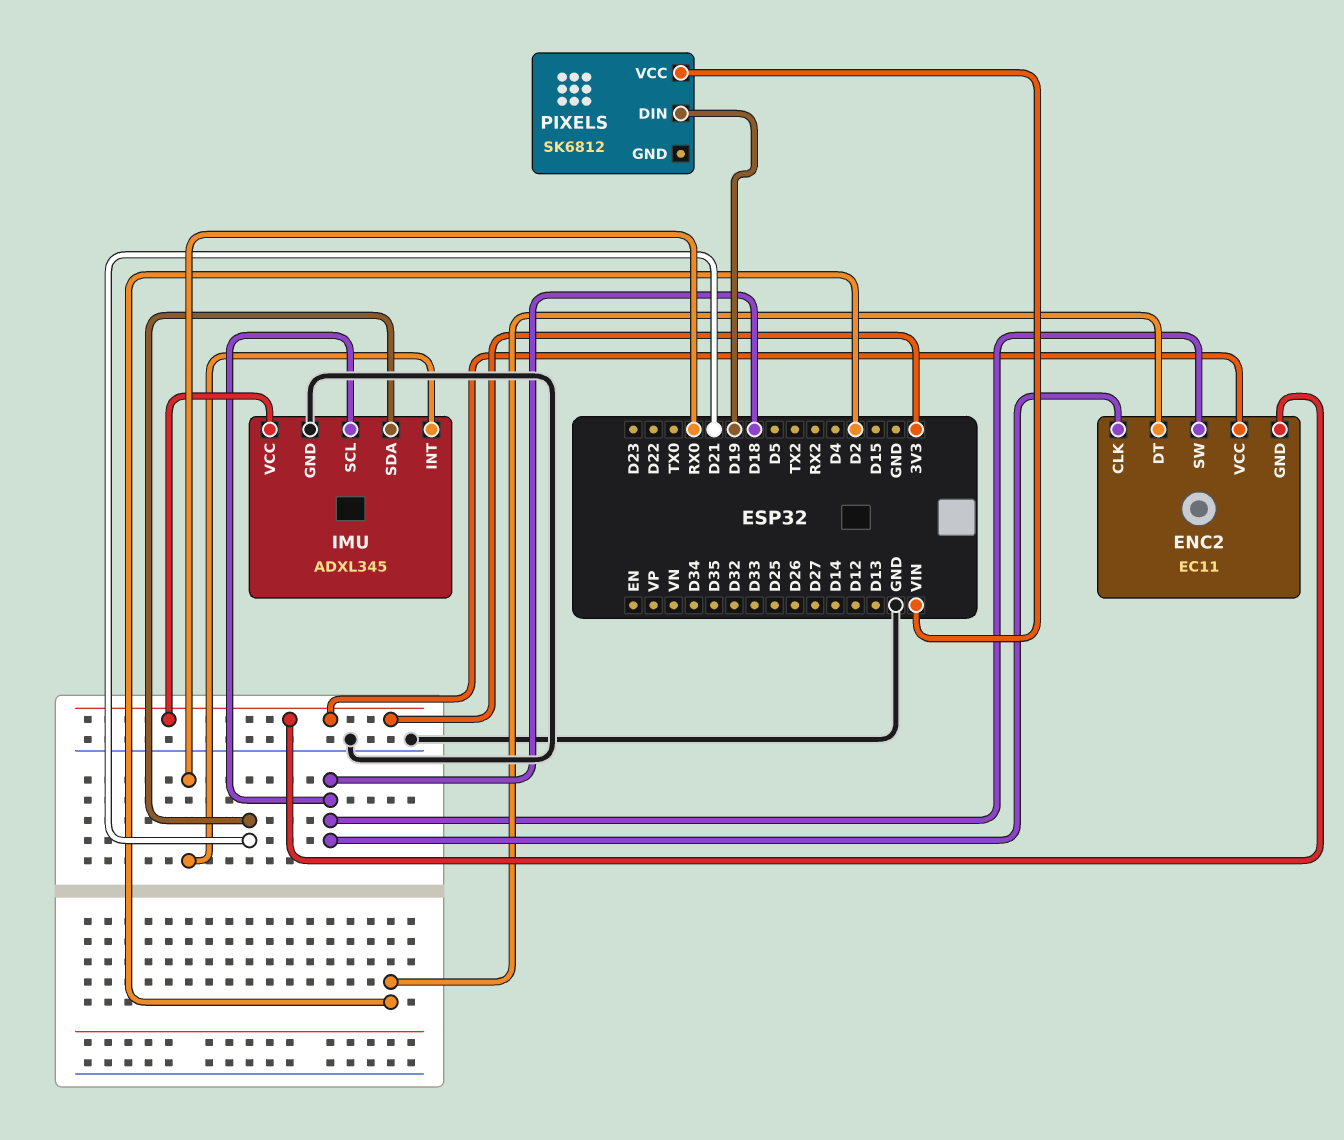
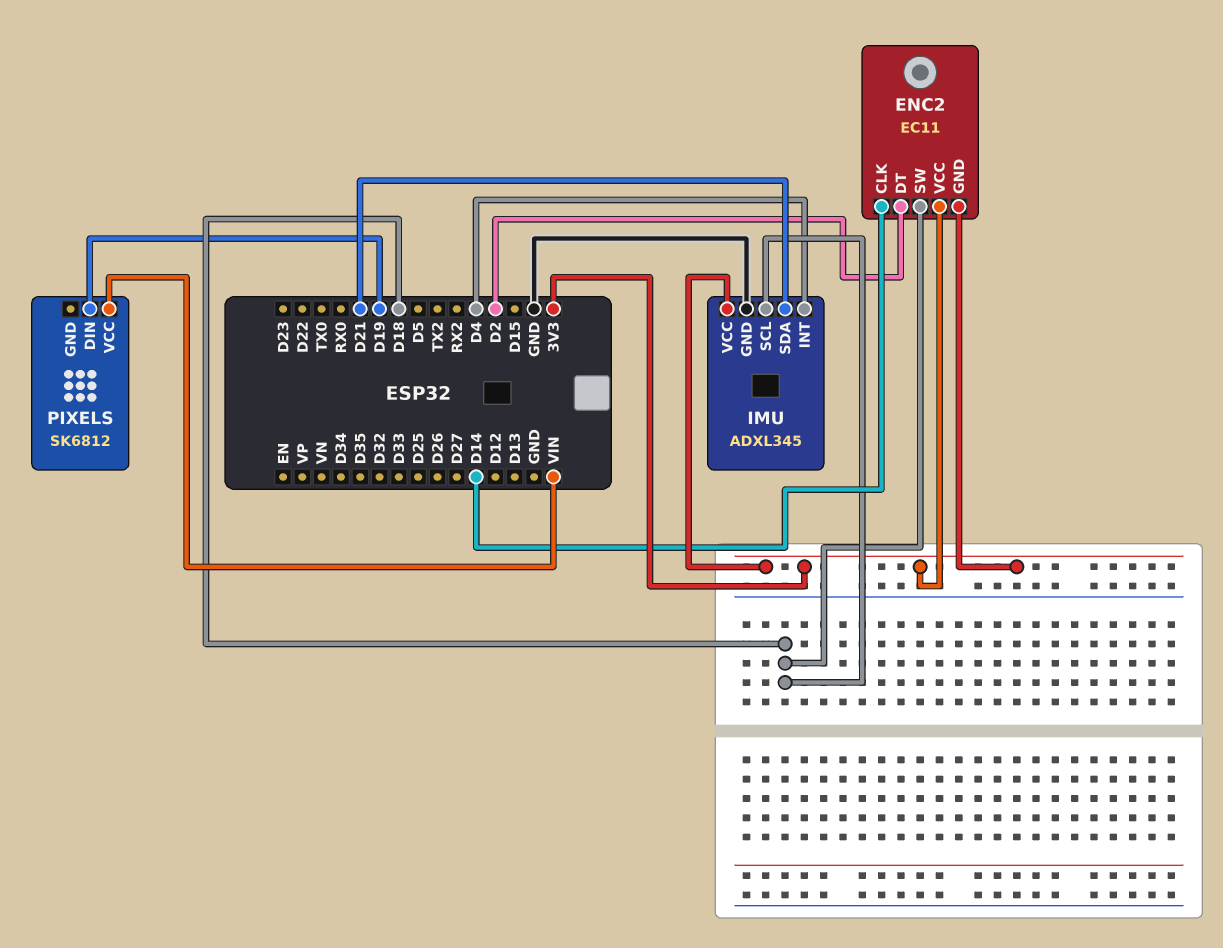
ENC2 pin CLK: D18 -> D14
IMU pin INT: RX0 -> D4

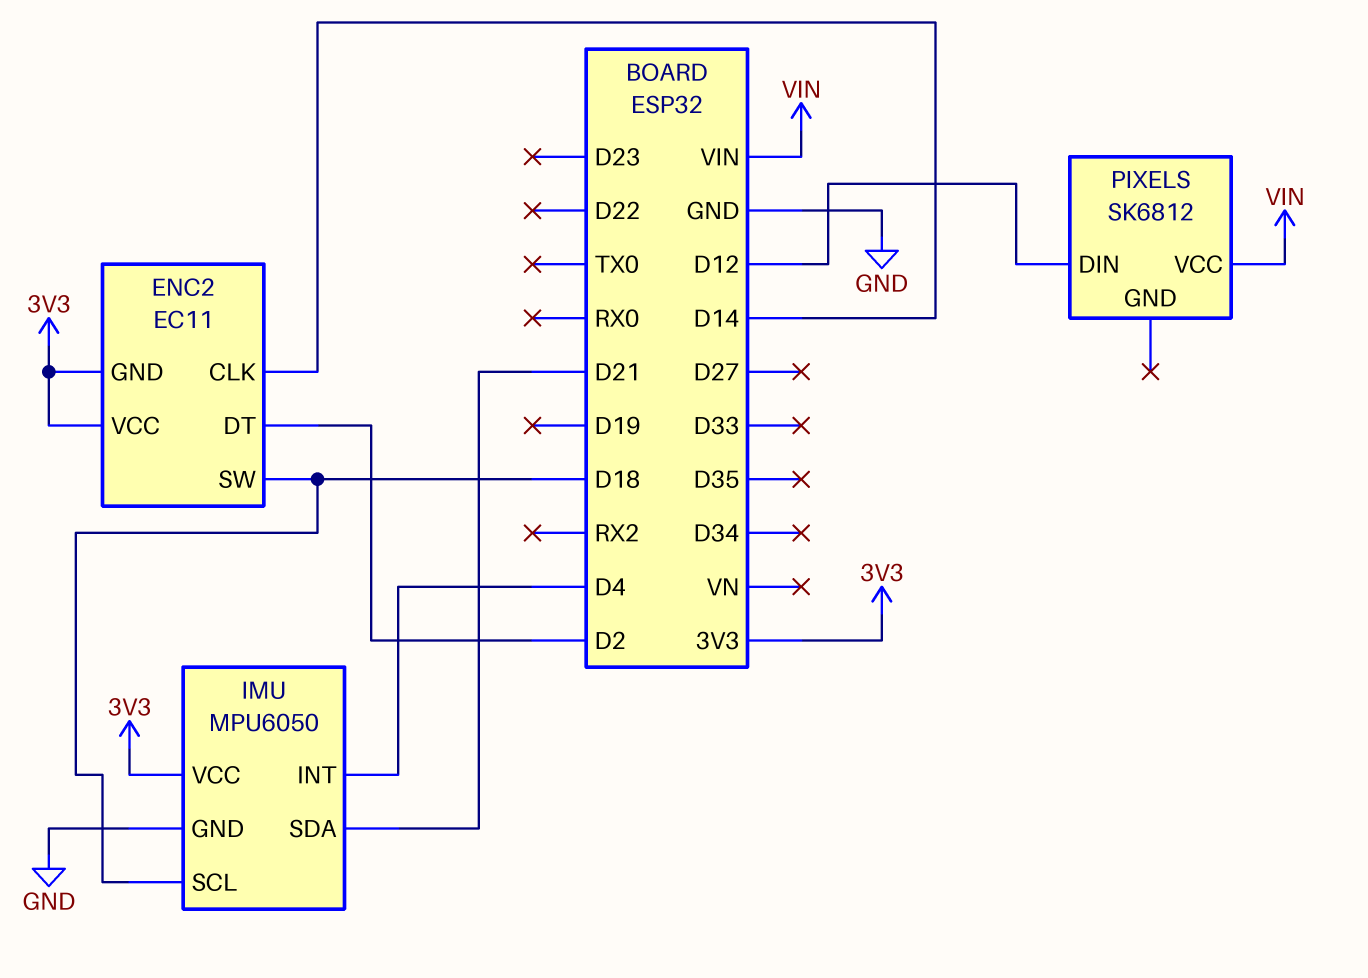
IMU: ADXL345 -> MPU6050
PIXELS pin DIN: D19 -> D12

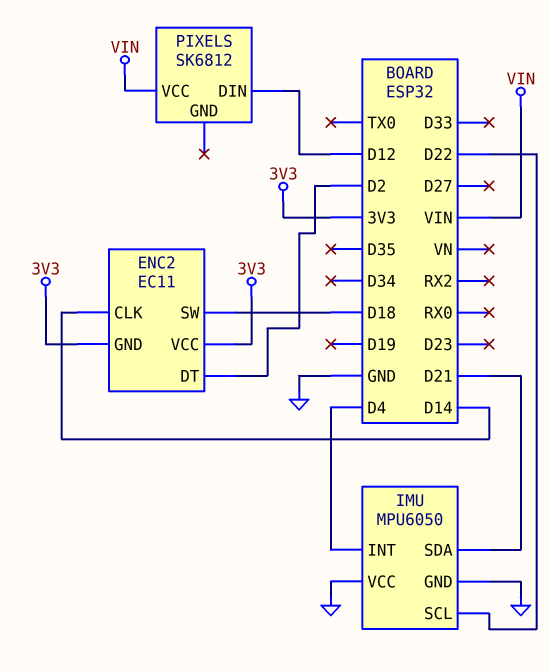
IMU pin SCL: D18 -> D22
IMU pin VCC: 3V3 -> GND

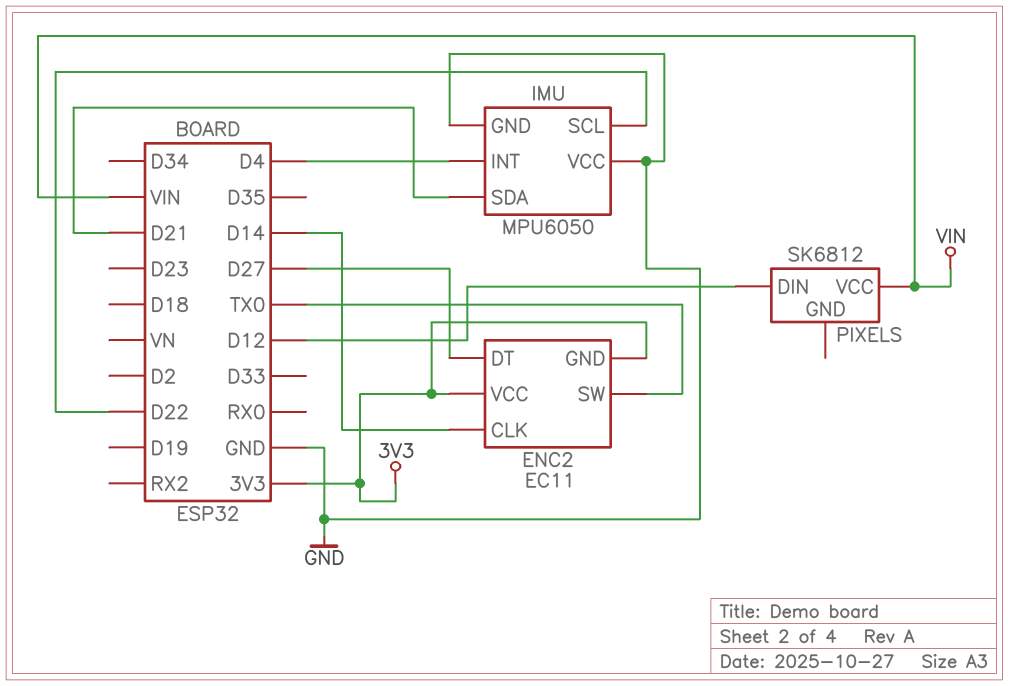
ENC2 pin DT: D2 -> D27
ENC2 pin SW: D18 -> TX0

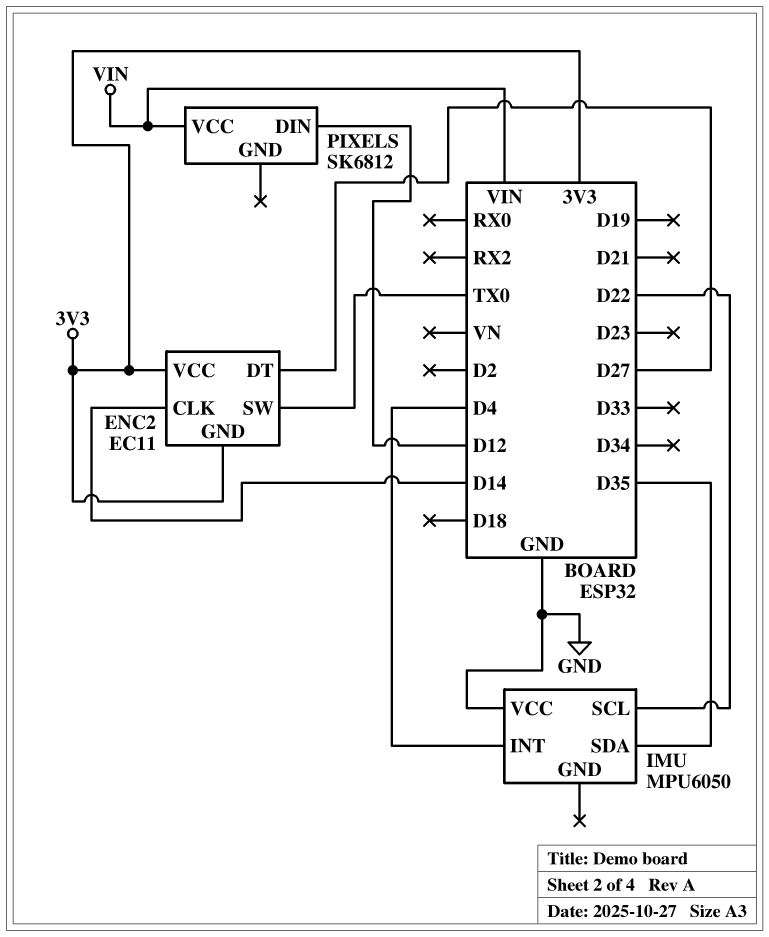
IMU pin GND: GND -> none
IMU pin SDA: D21 -> D35

